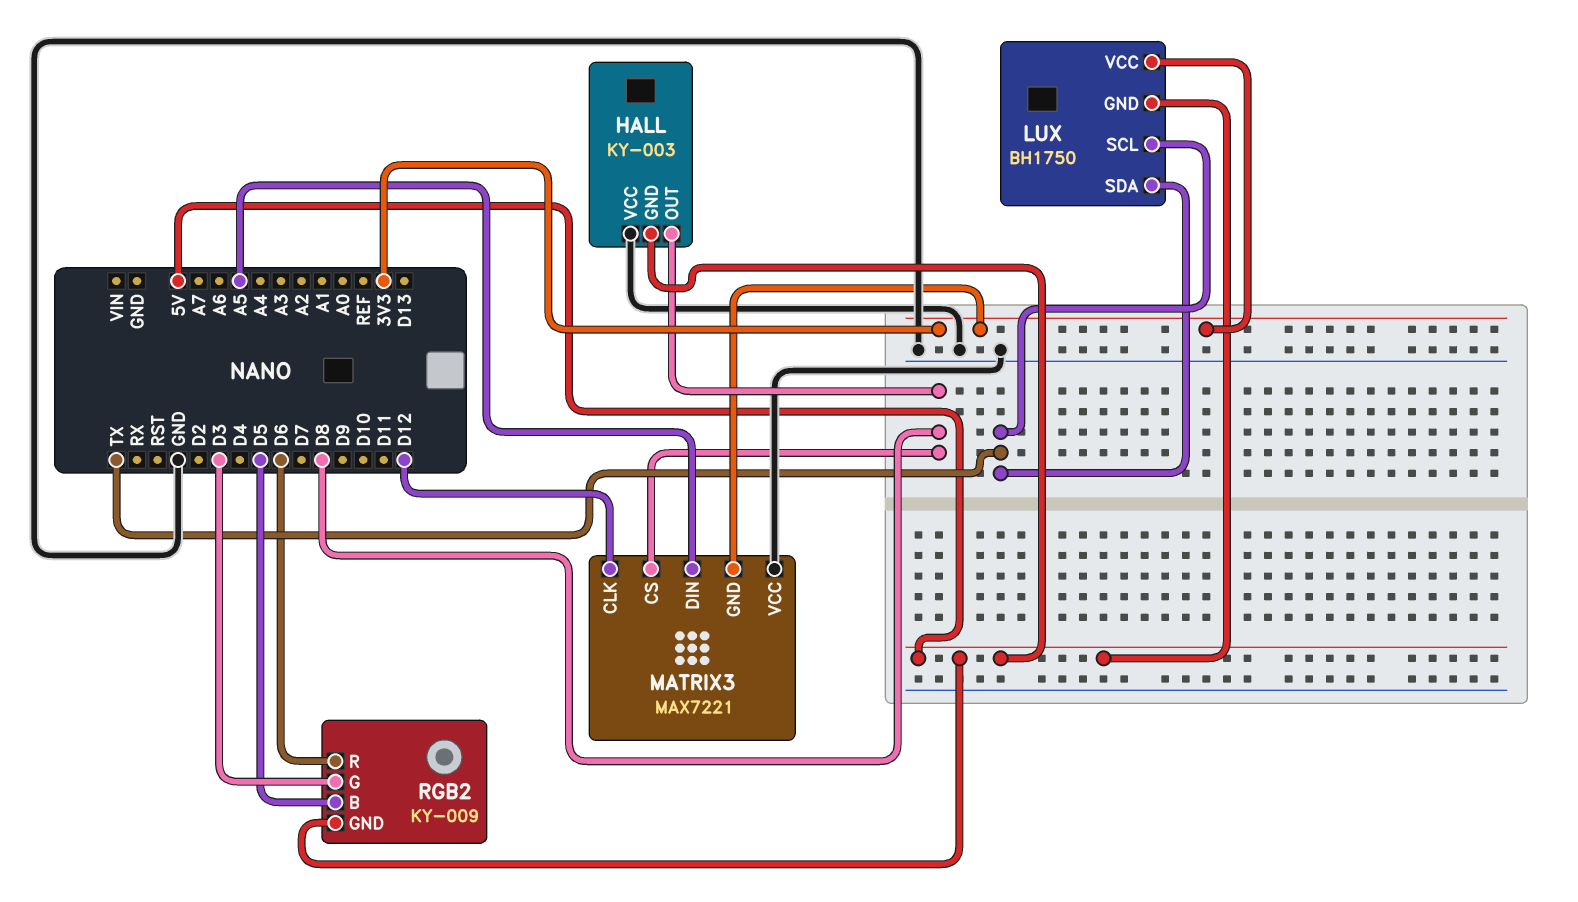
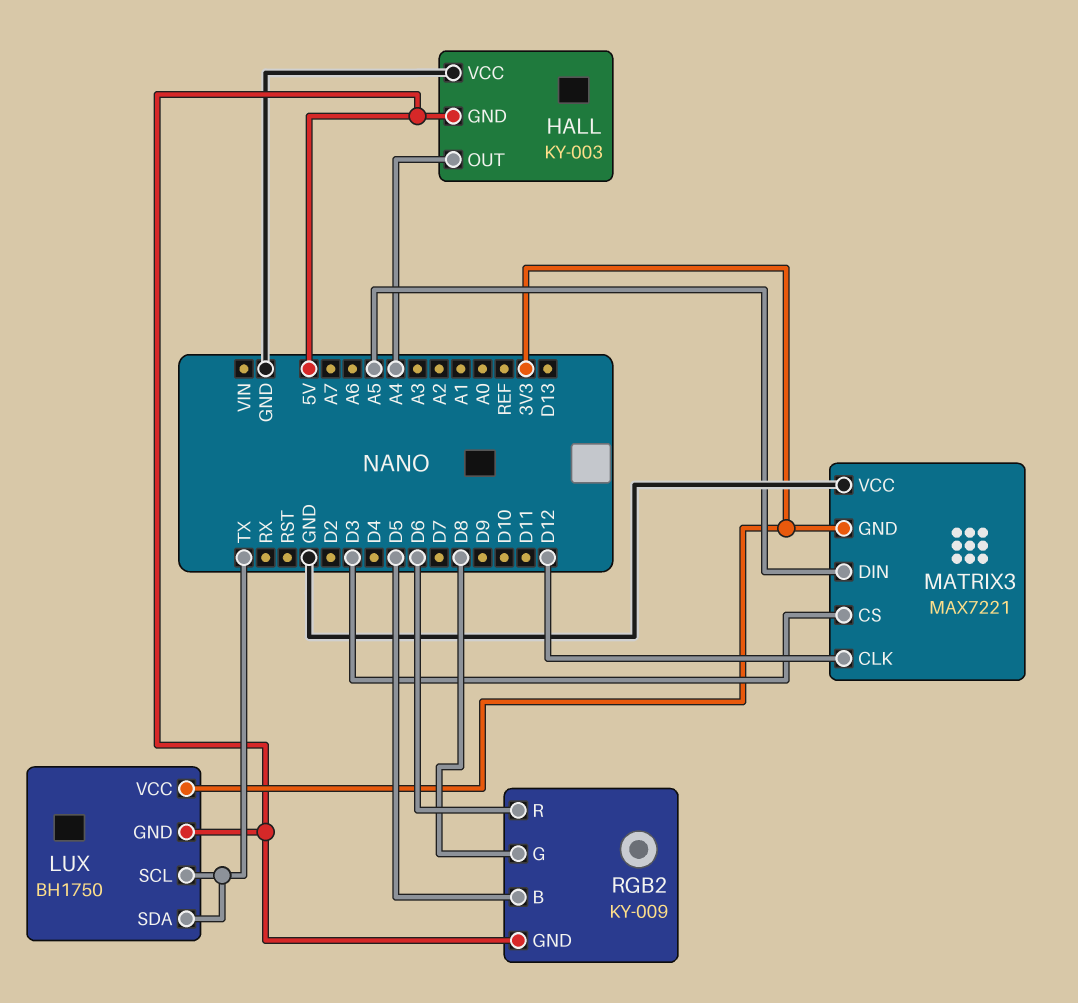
HALL pin OUT: D8 -> A4
MATRIX3 pin CS: D8 -> D3
RGB2 pin G: D3 -> D8

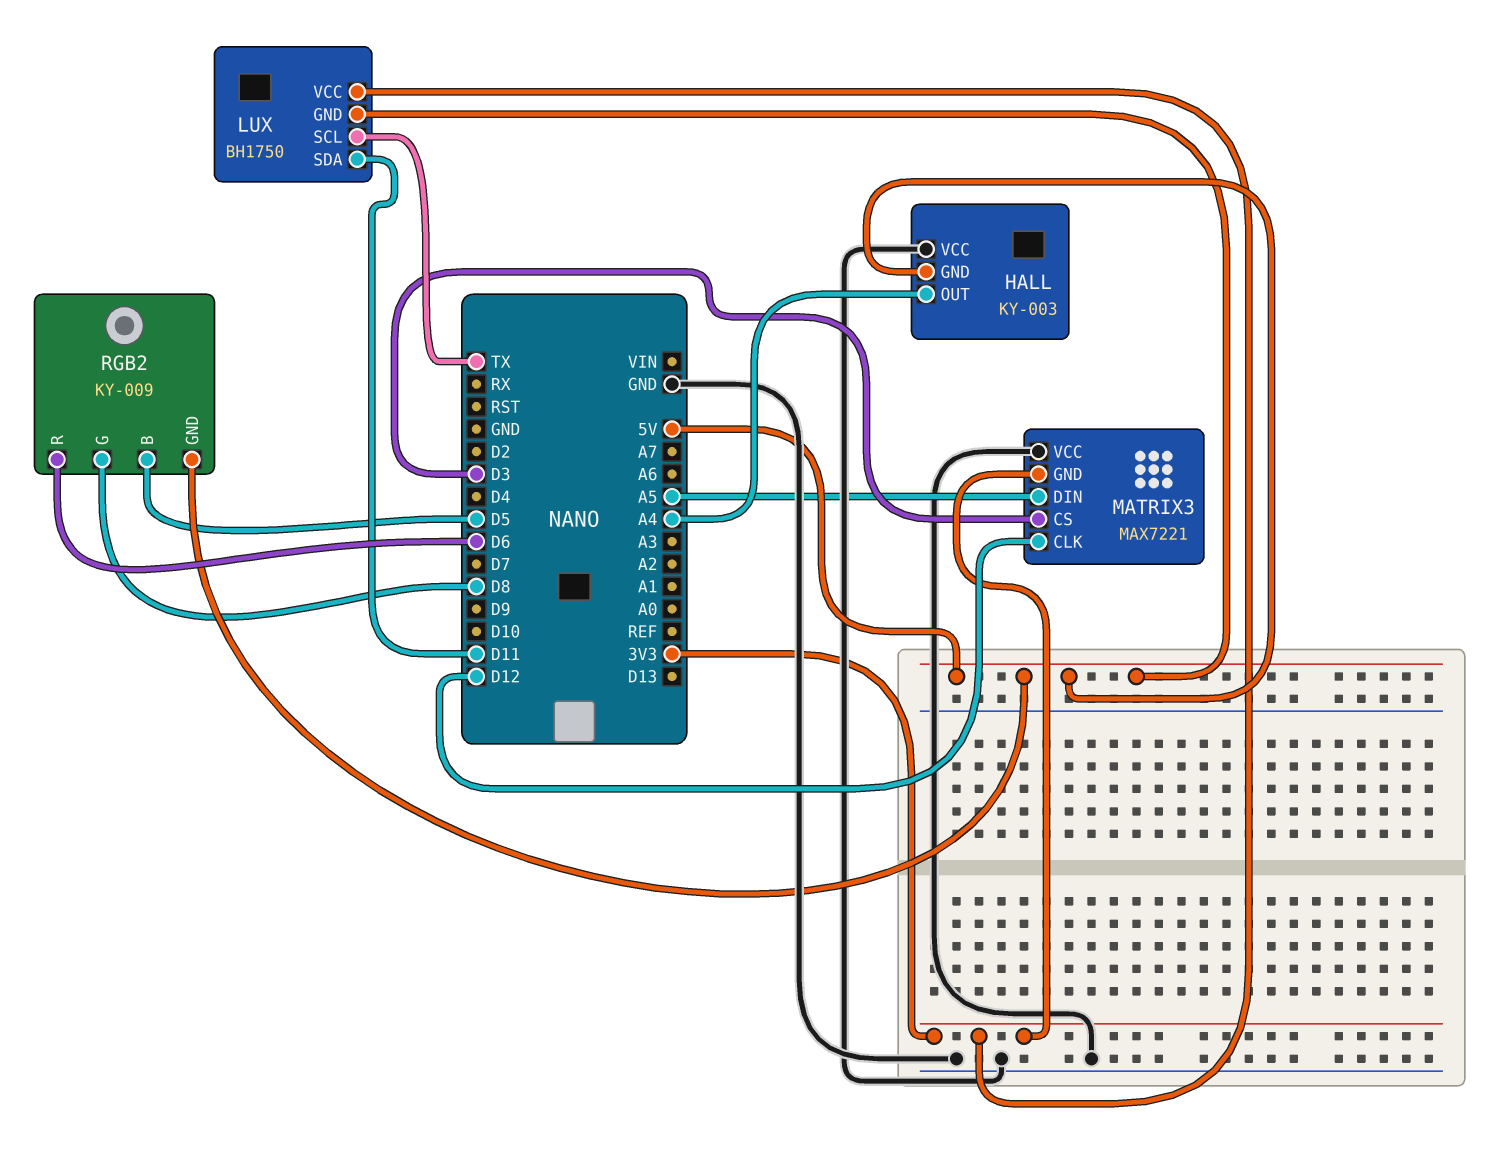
LUX pin SDA: TX -> D11

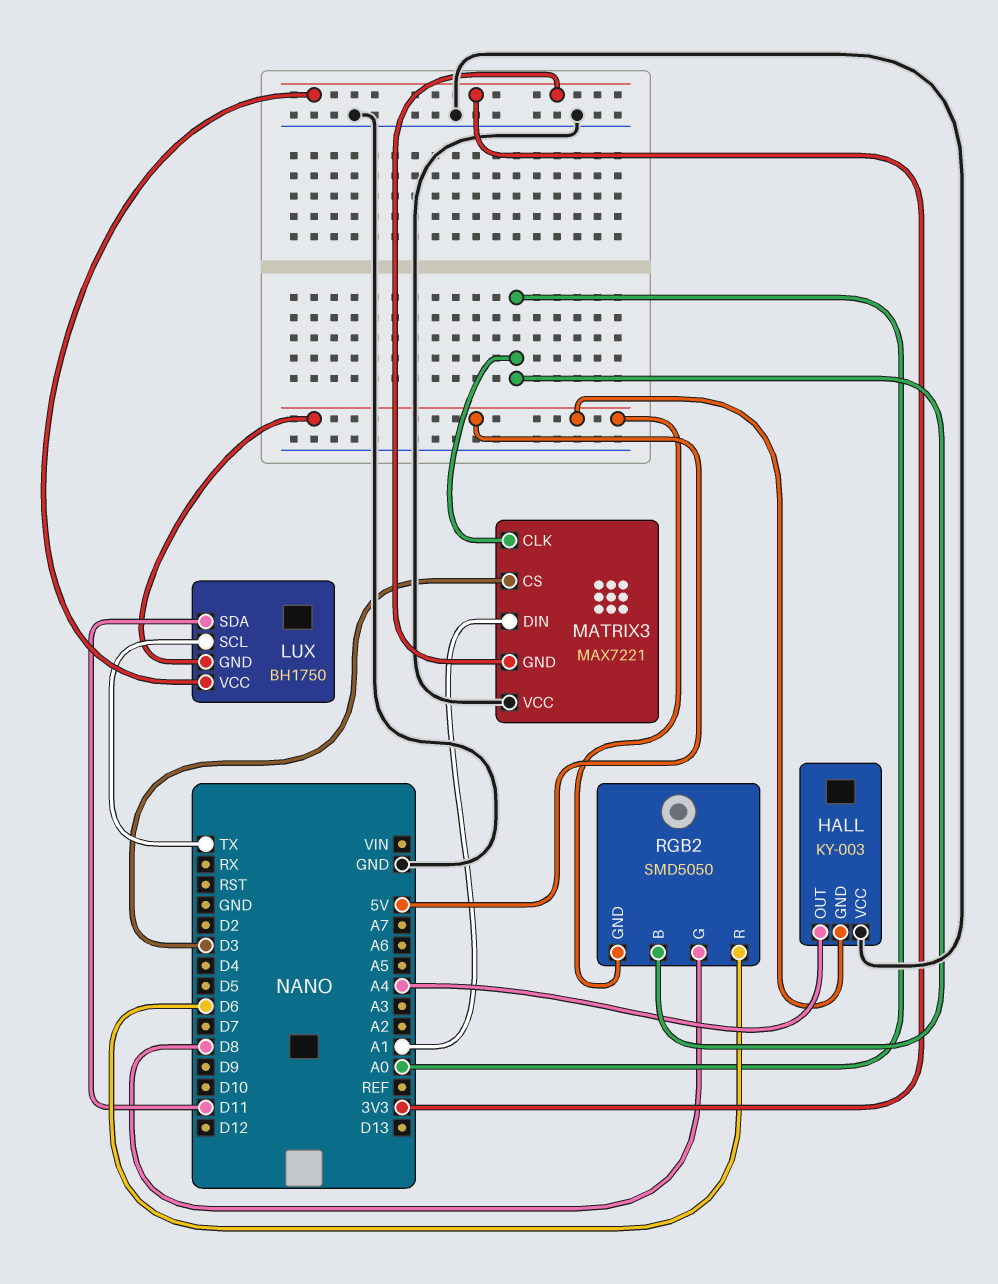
MATRIX3 pin CLK: D12 -> A0
MATRIX3 pin DIN: A5 -> A1
RGB2: KY-009 -> SMD5050
RGB2 pin B: D5 -> A0

